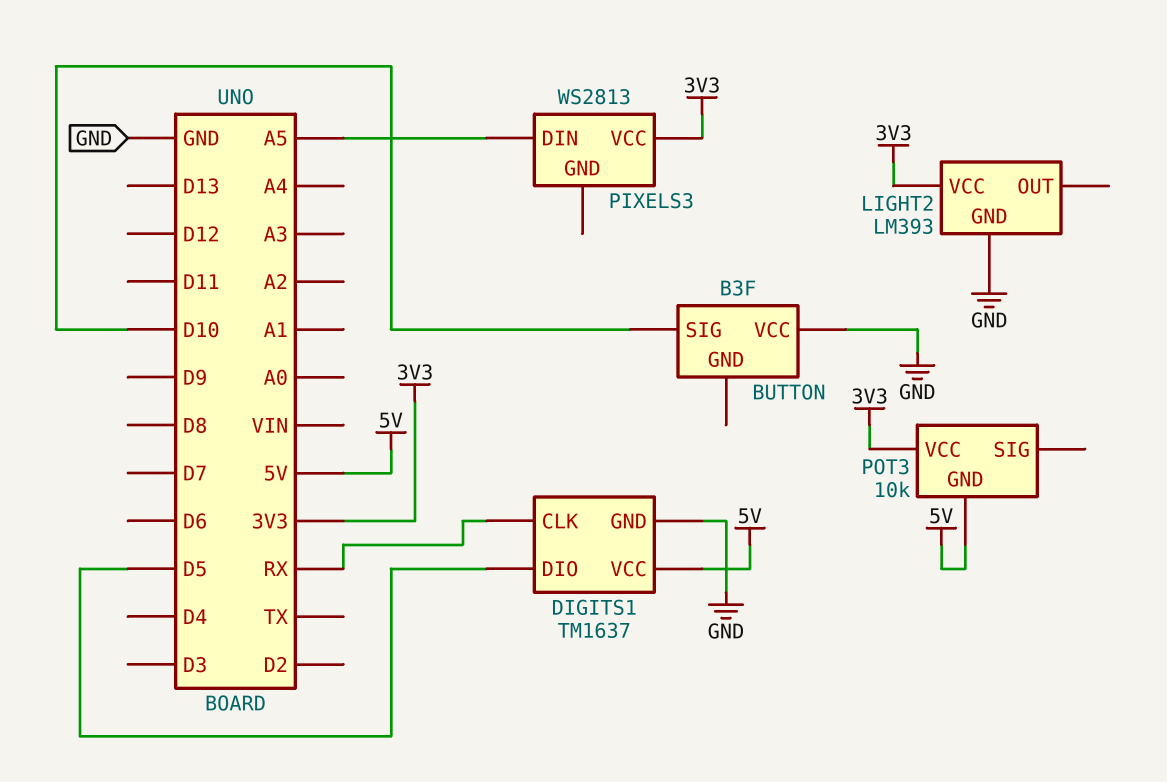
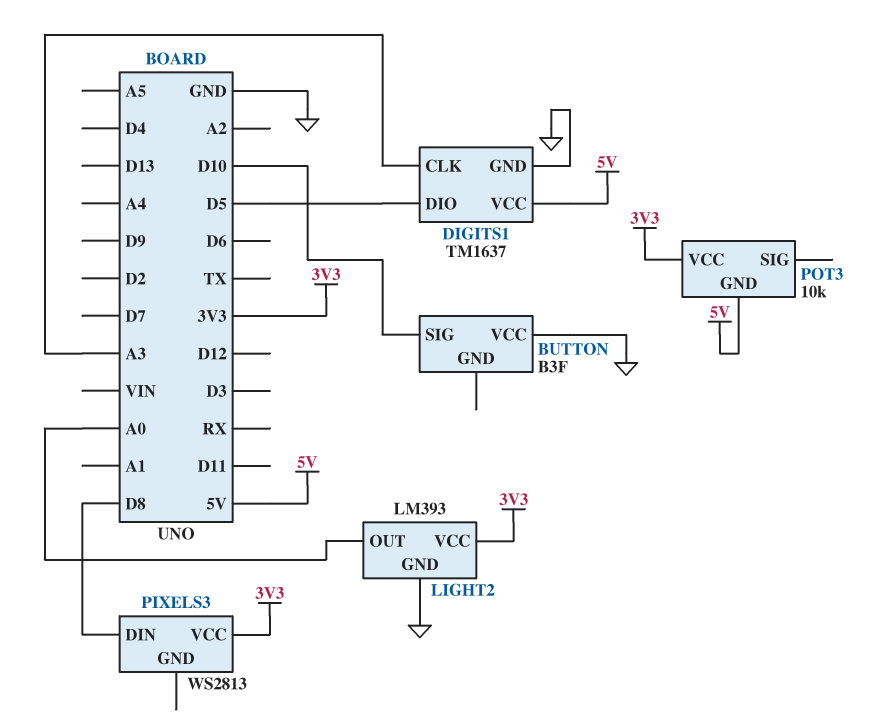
DIGITS1 pin CLK: RX -> A3
LIGHT2 pin OUT: none -> A0
PIXELS3 pin DIN: A5 -> D8

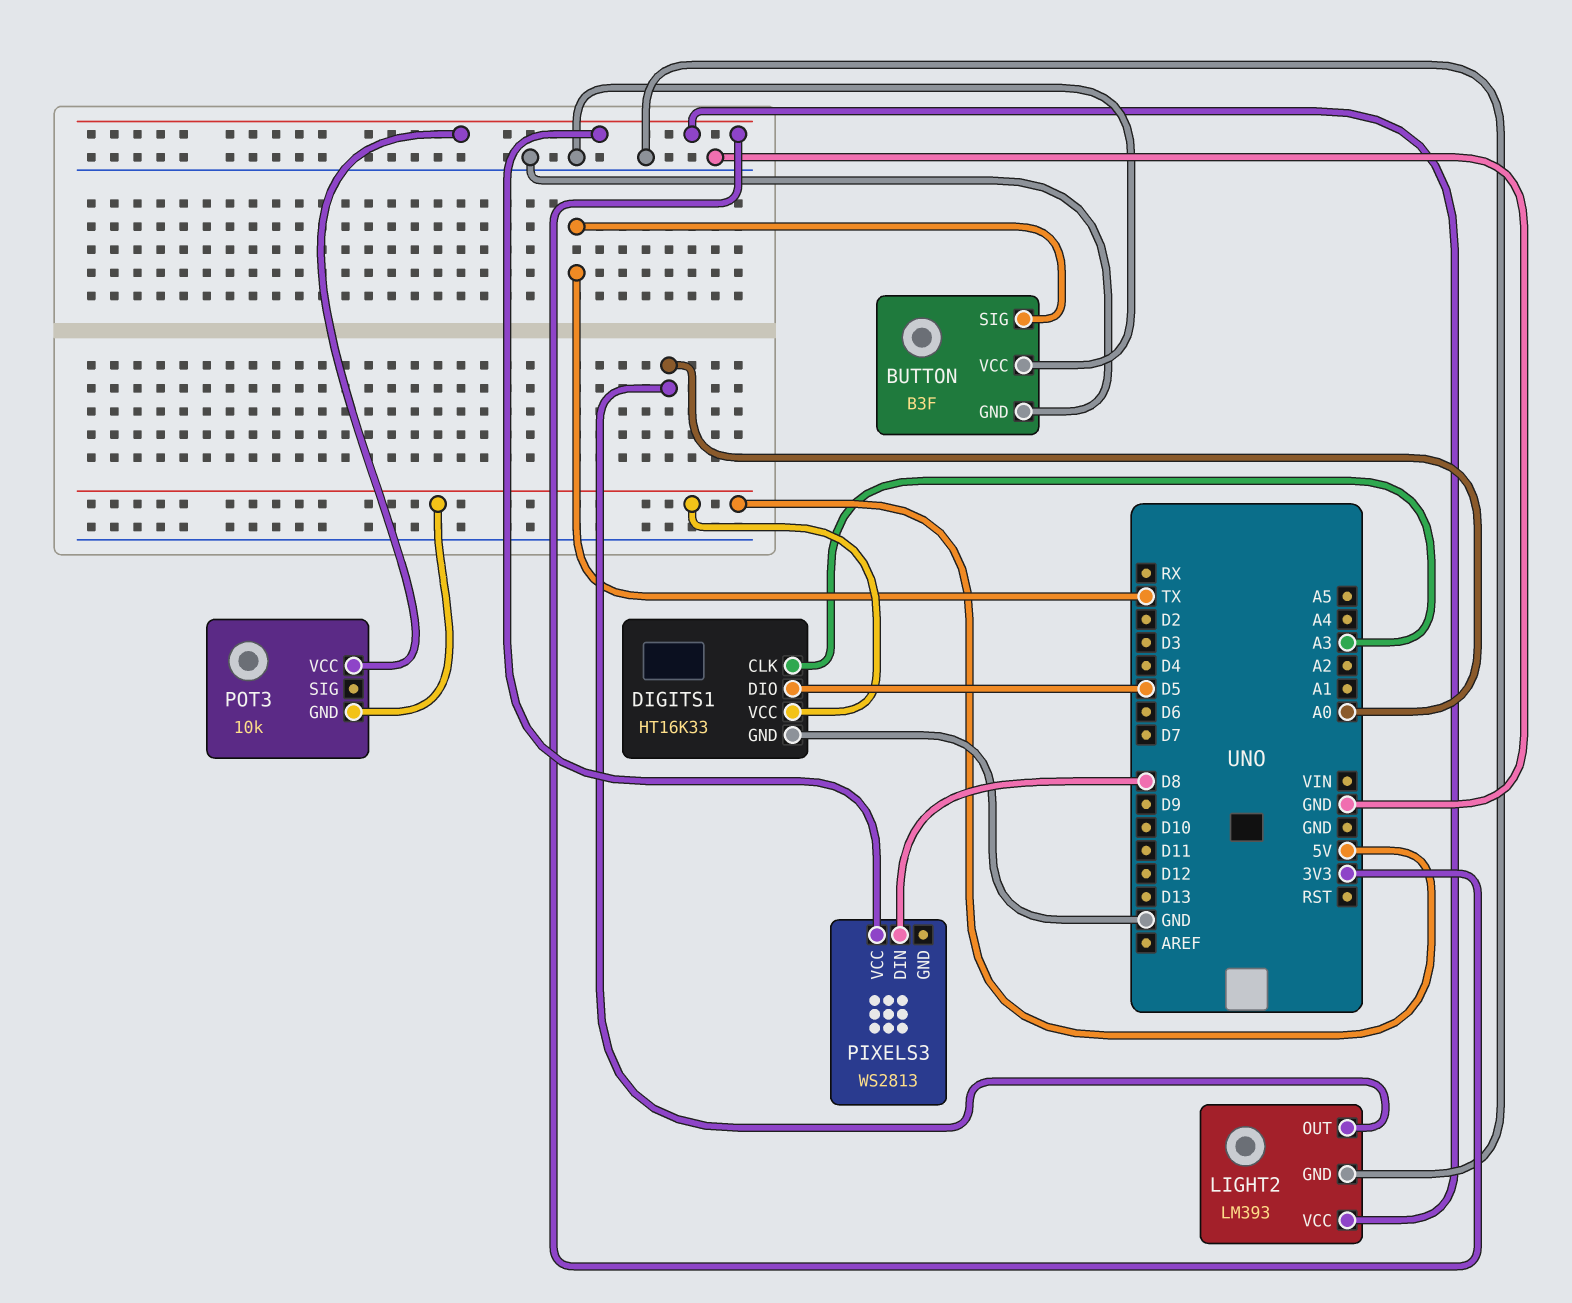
BUTTON pin GND: none -> GND
BUTTON pin SIG: D10 -> TX
DIGITS1: TM1637 -> HT16K33

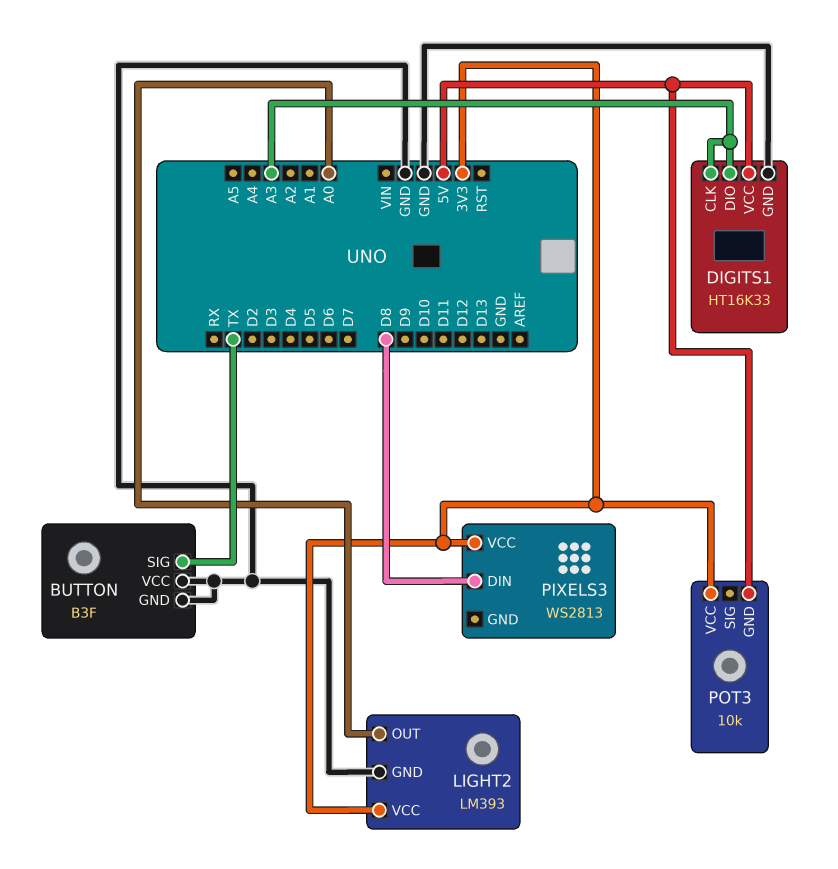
DIGITS1 pin DIO: D5 -> A3

